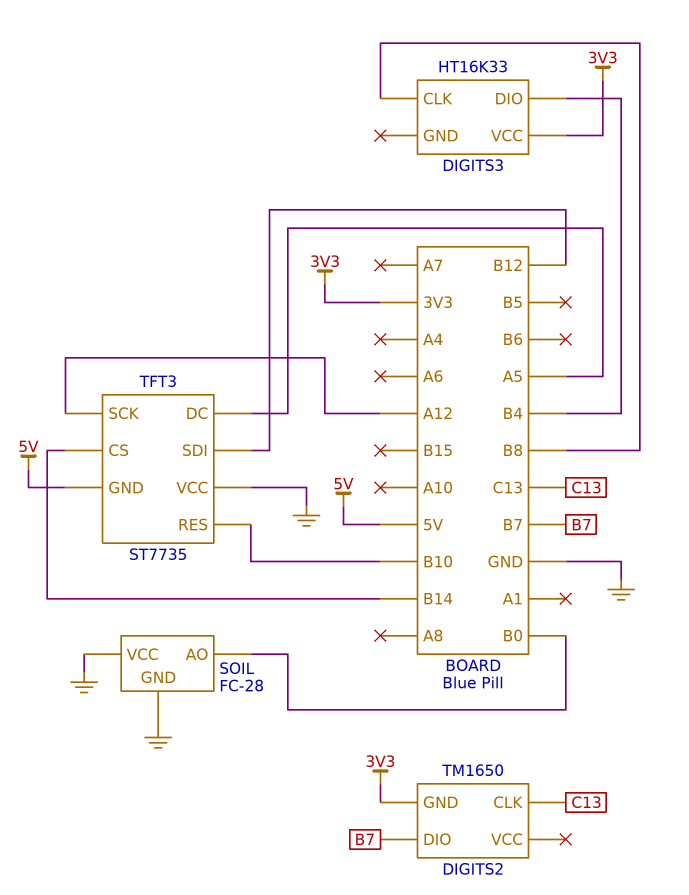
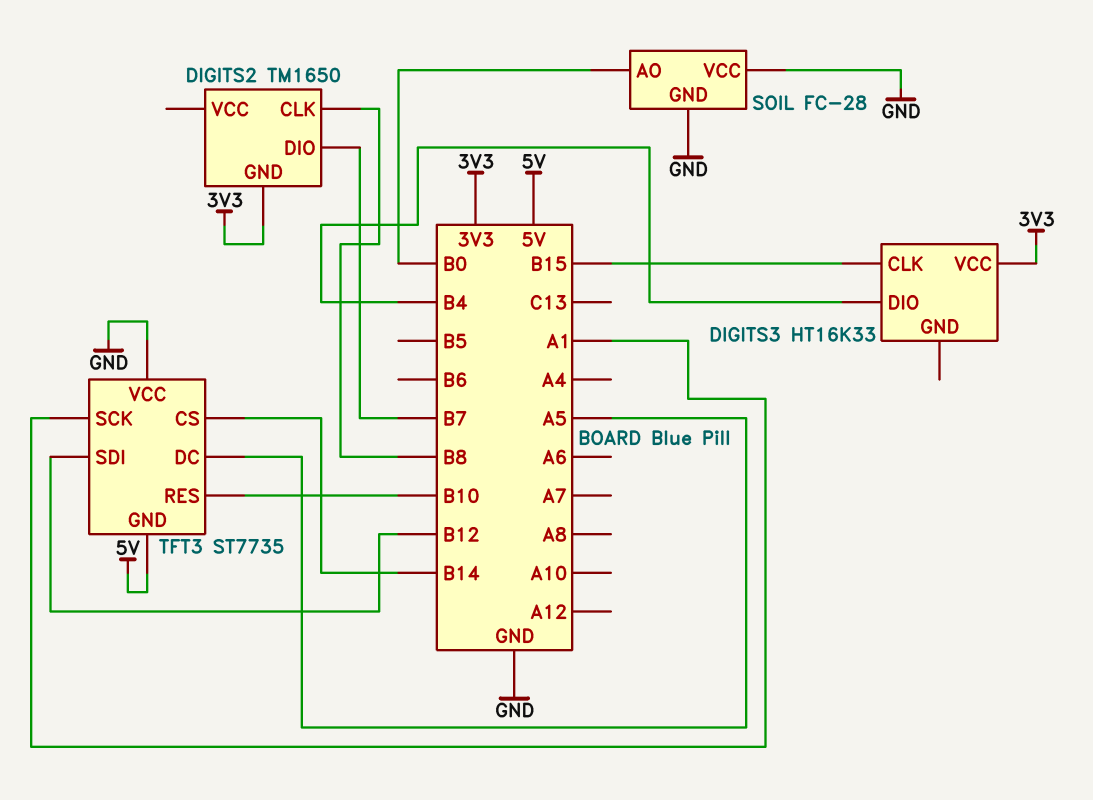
DIGITS2 pin CLK: C13 -> B8
DIGITS3 pin CLK: B8 -> B15
TFT3 pin SCK: A12 -> A1

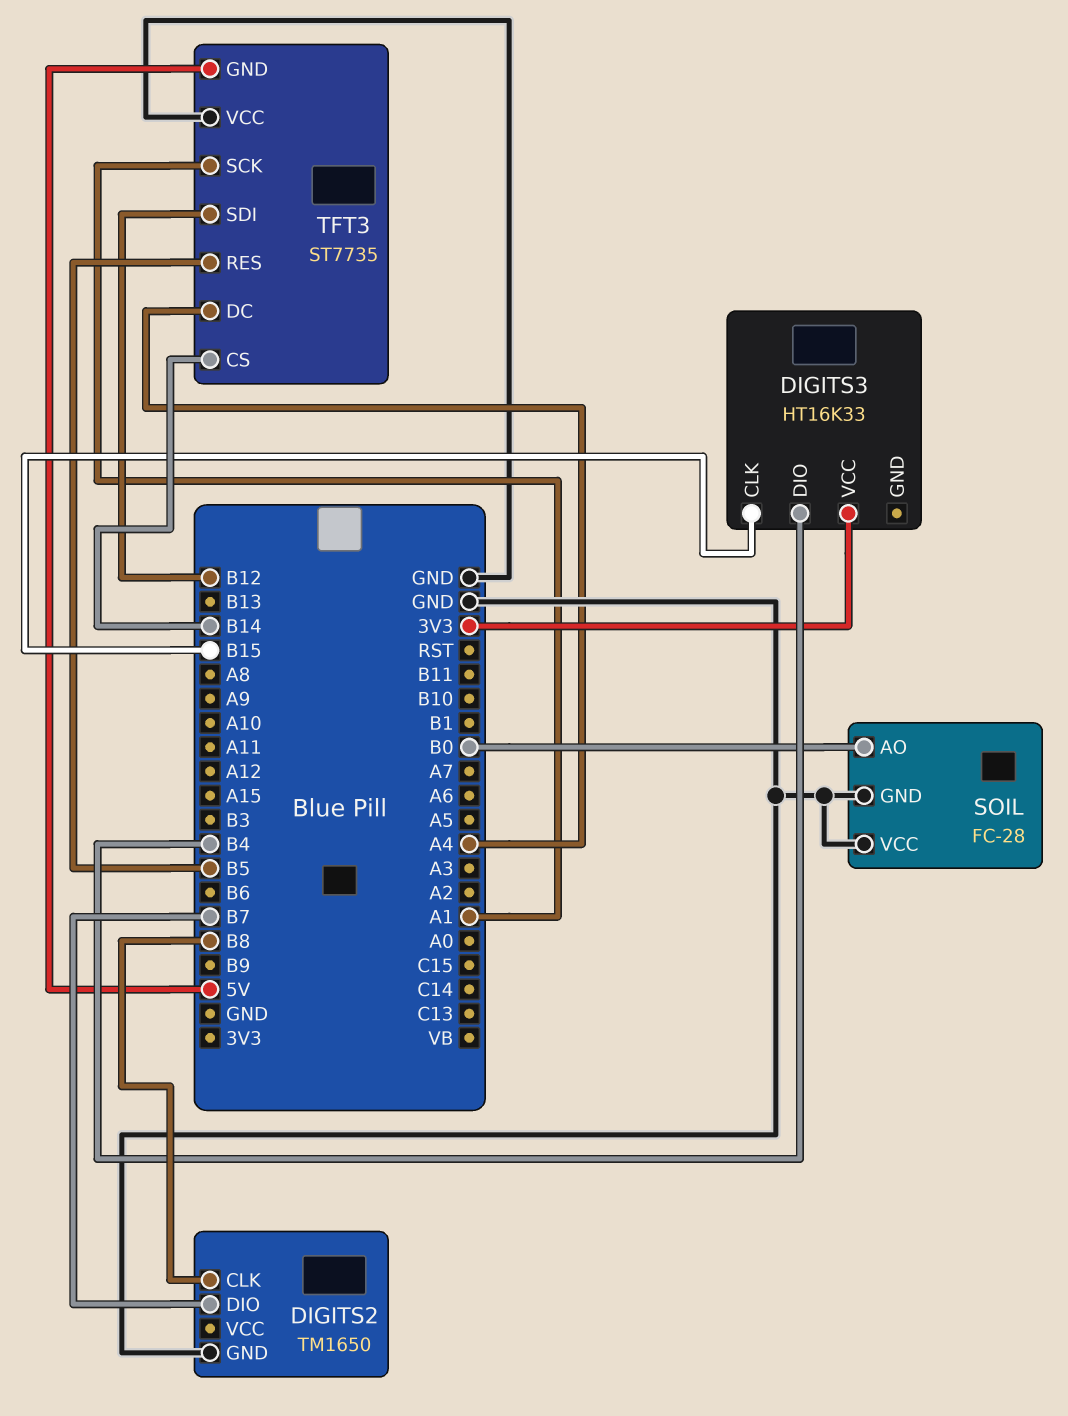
DIGITS2 pin GND: 3V3 -> GND
TFT3 pin DC: A5 -> A4
TFT3 pin RES: B10 -> B5

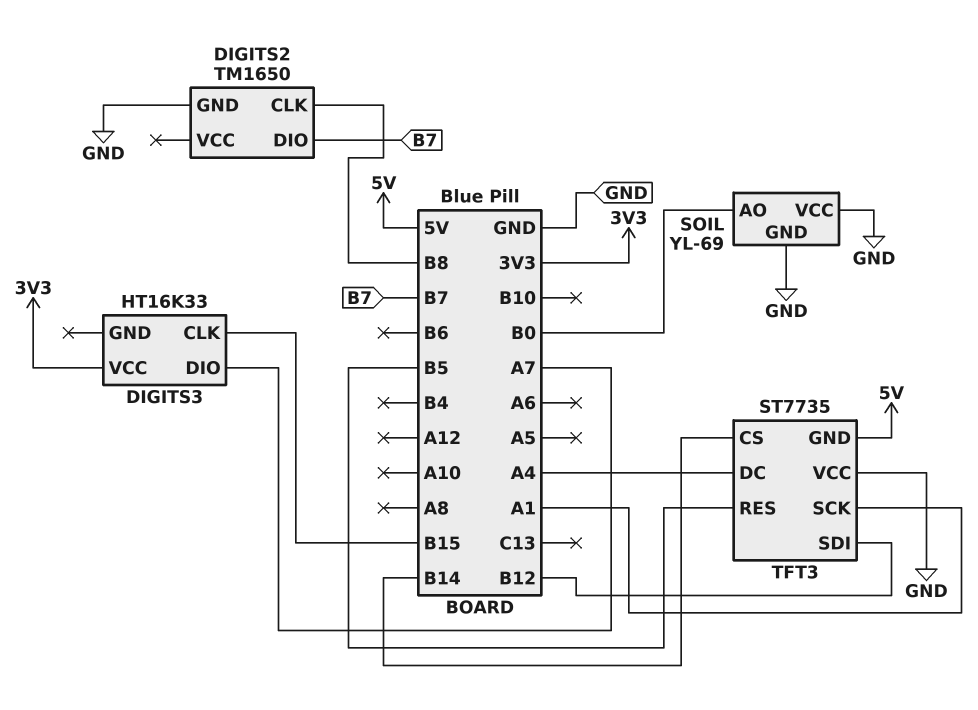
DIGITS3 pin DIO: B4 -> A7
SOIL: FC-28 -> YL-69

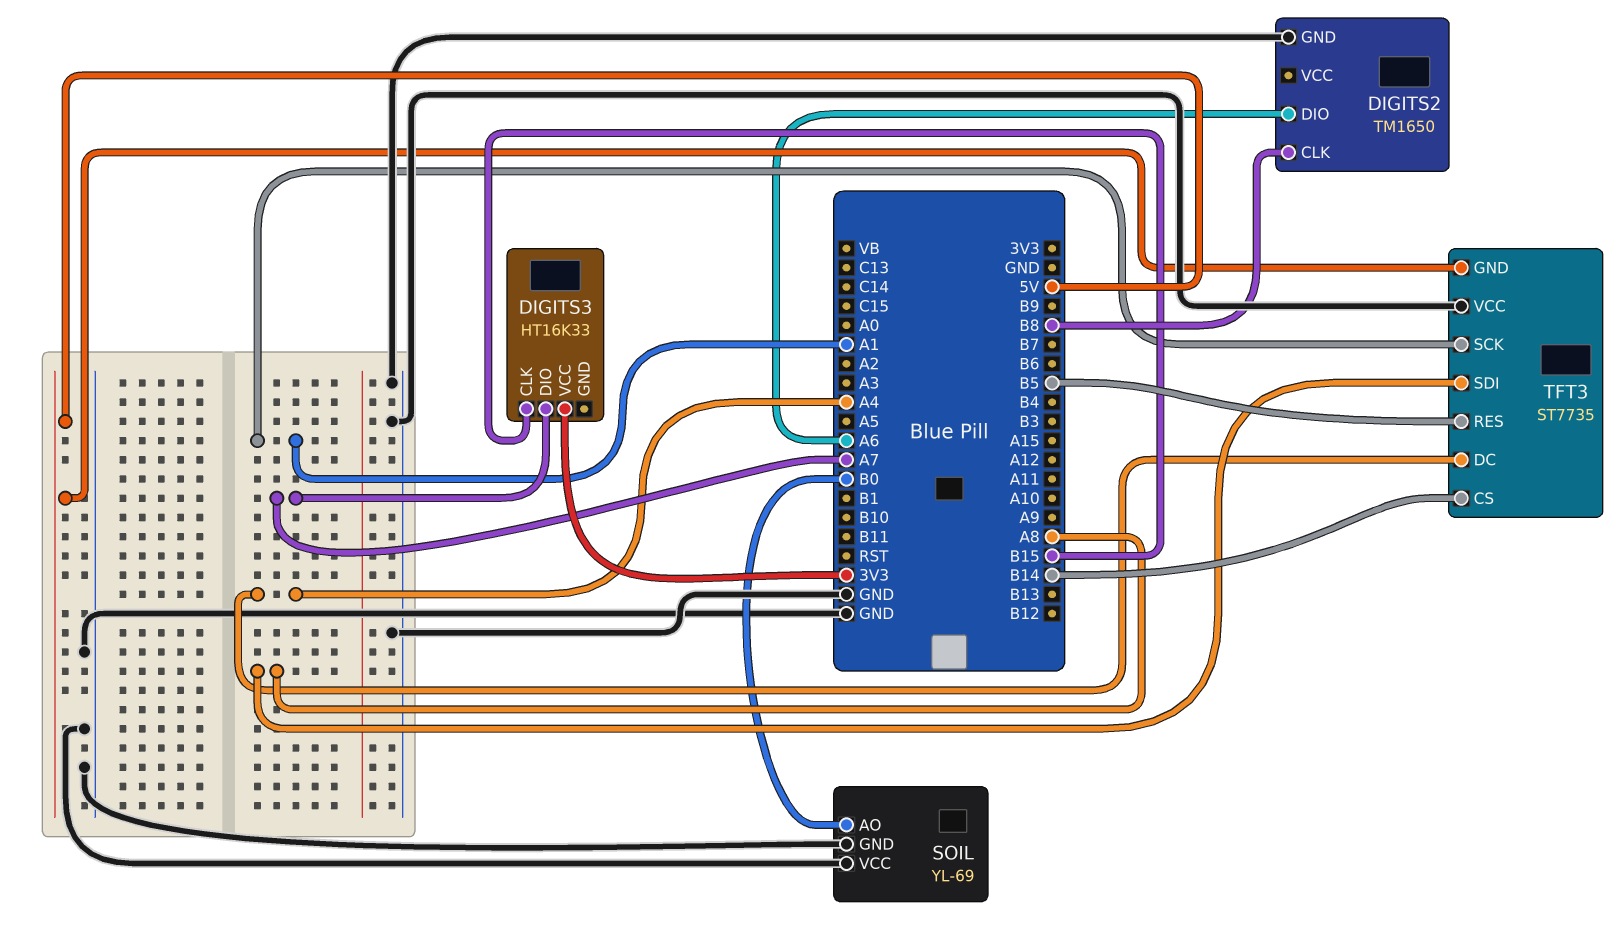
DIGITS2 pin DIO: B7 -> A6
TFT3 pin SDI: B12 -> A8

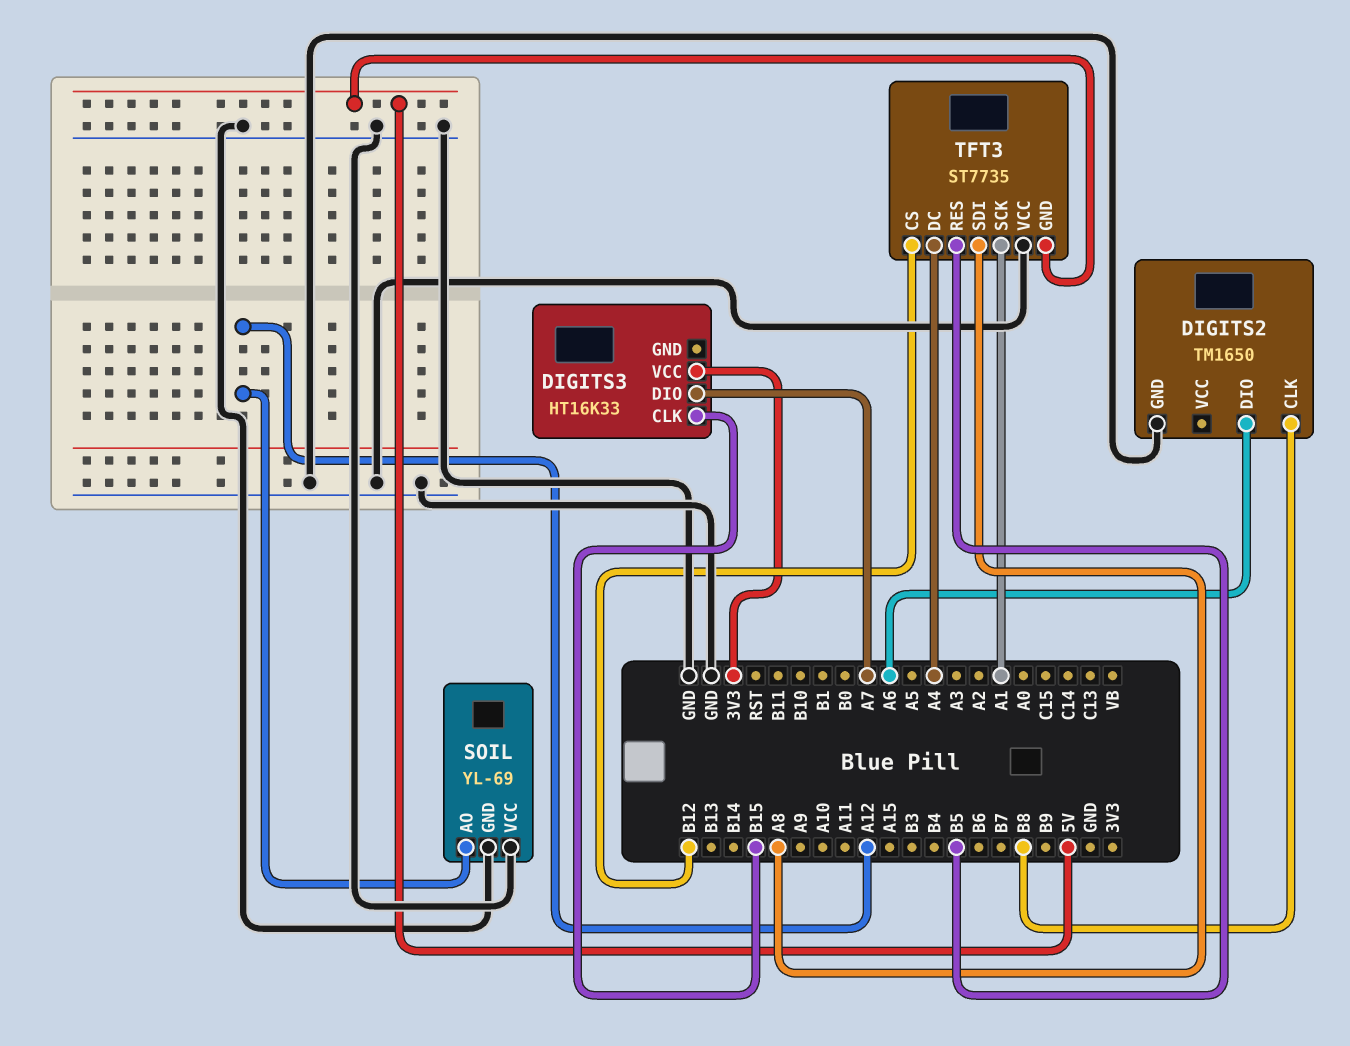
SOIL pin AO: B0 -> A12
TFT3 pin CS: B14 -> B12

